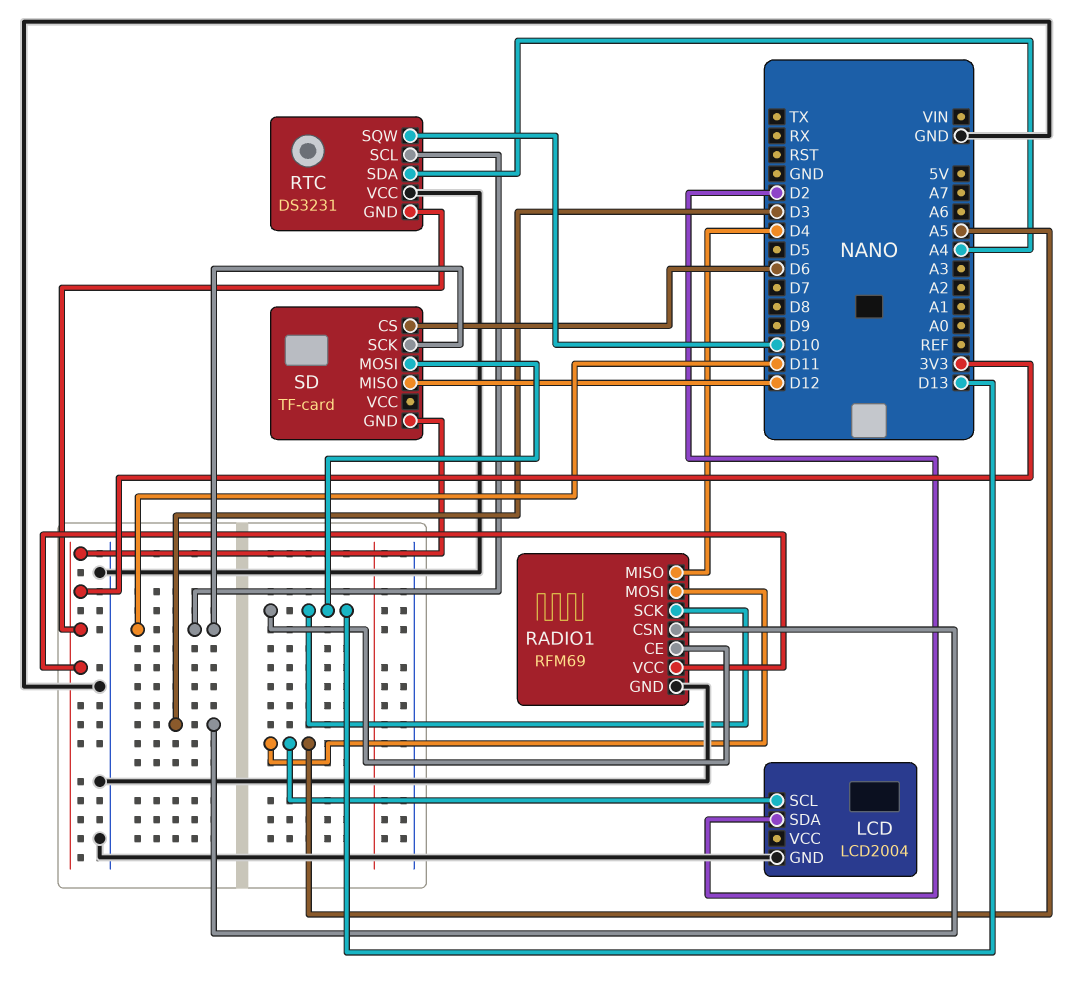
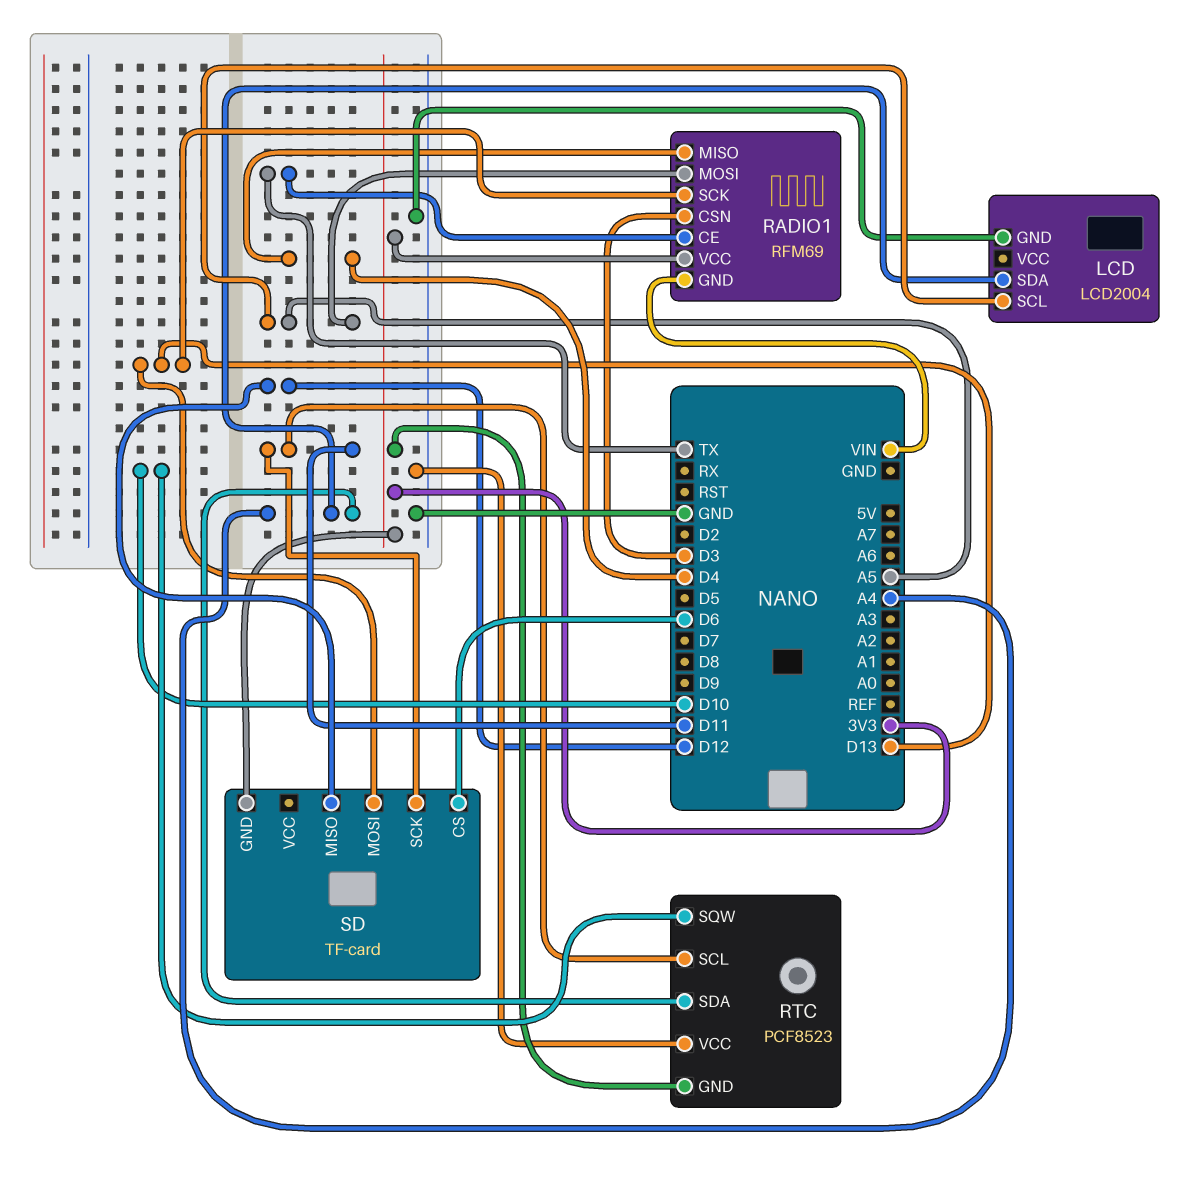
LCD pin SDA: D2 -> A4
RADIO1 pin CE: D13 -> TX
RADIO1 pin GND: GND -> VIN
RTC: DS3231 -> PCF8523

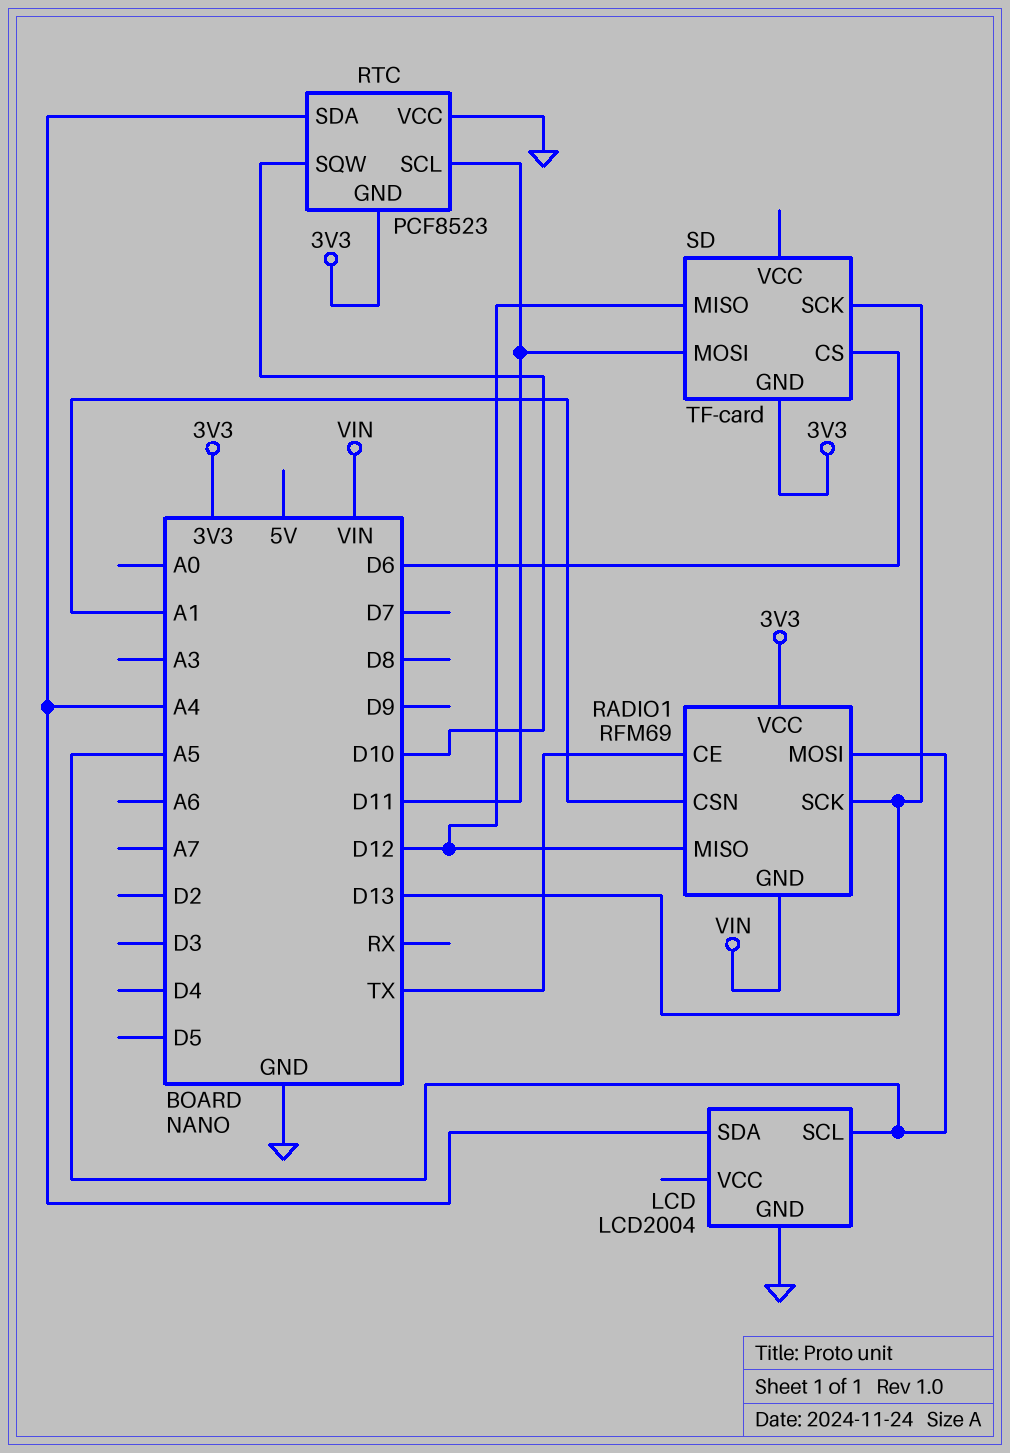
RADIO1 pin CSN: D3 -> A1
RADIO1 pin MISO: D4 -> D12
SD pin MOSI: D13 -> D11
SD pin SCK: D11 -> D13

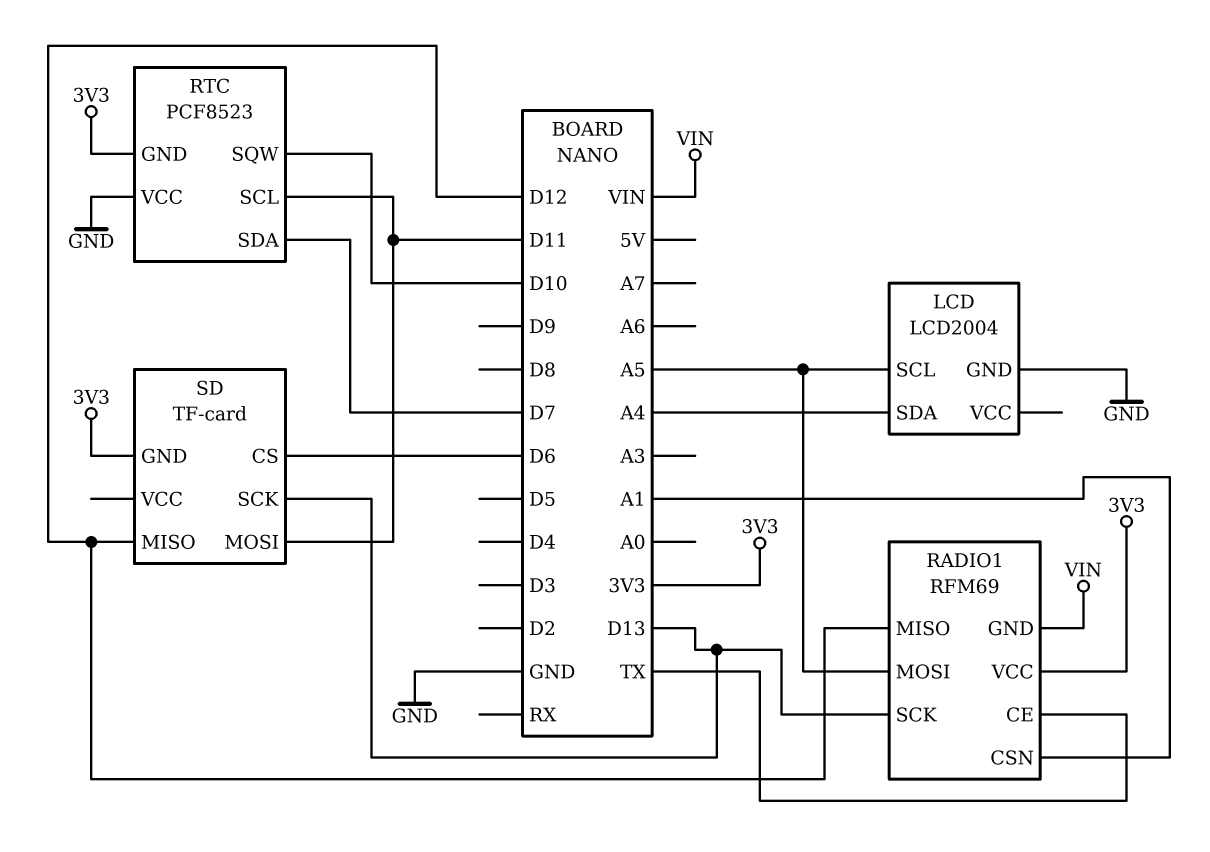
RTC pin SDA: A4 -> D7

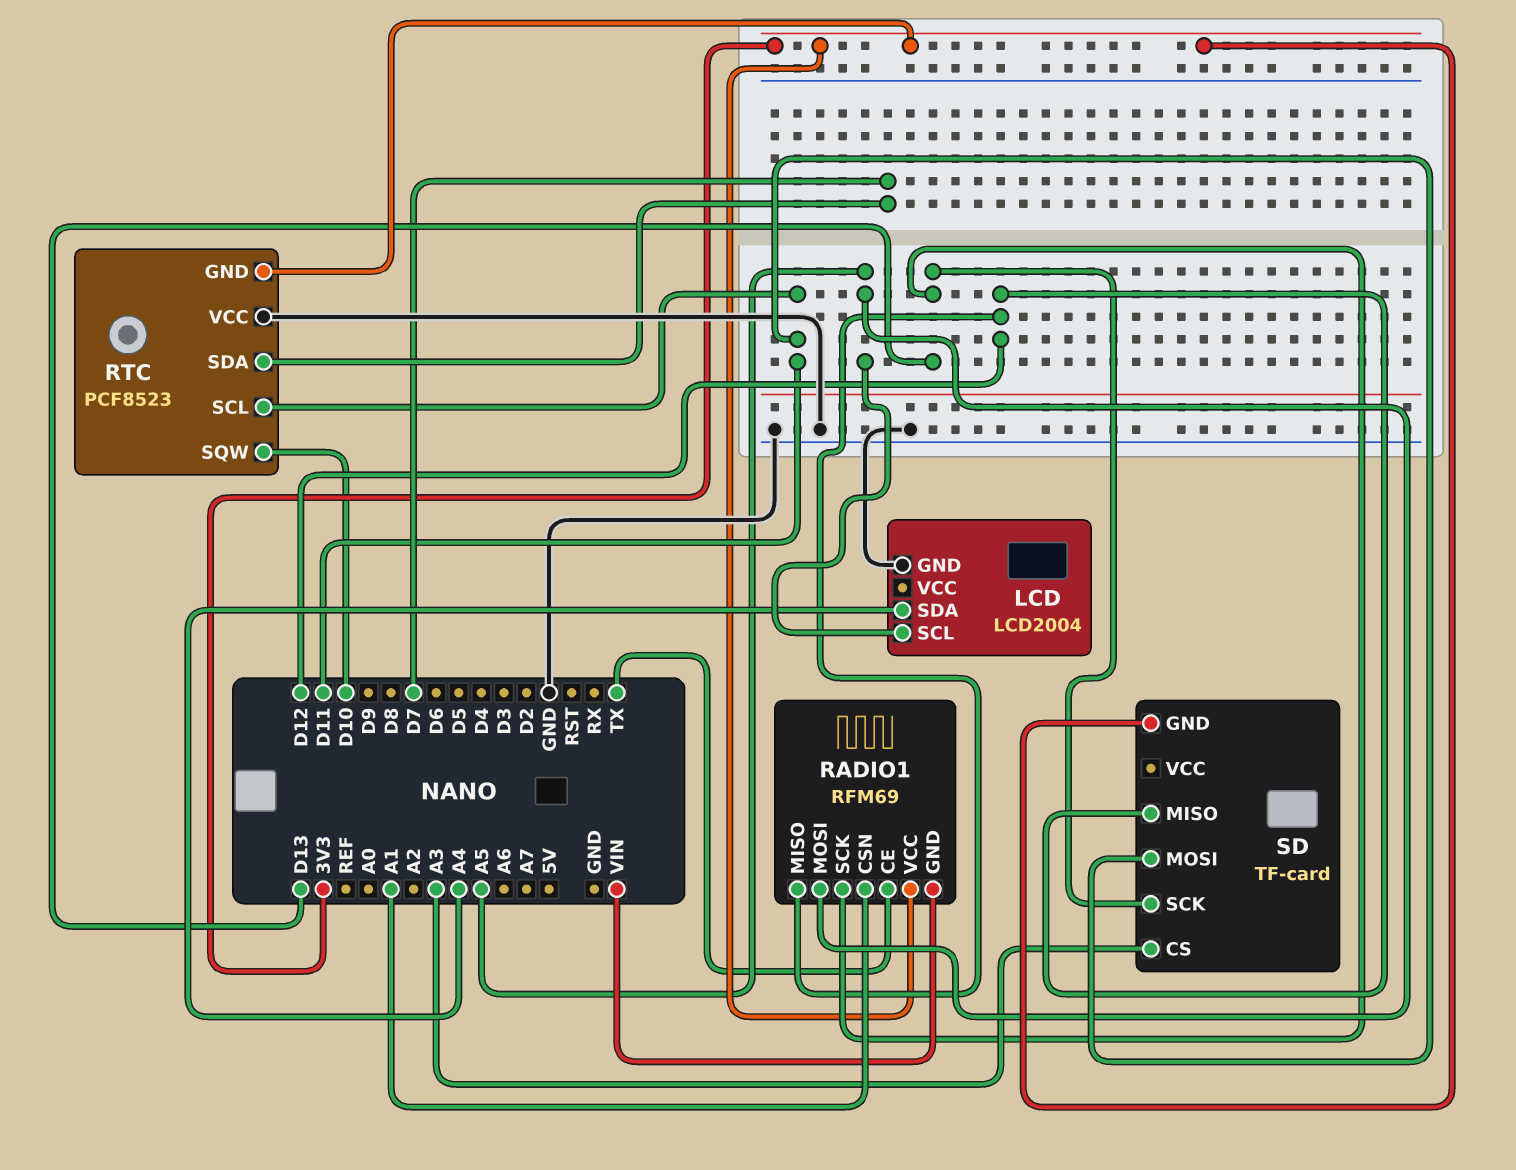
SD pin CS: D6 -> A3

